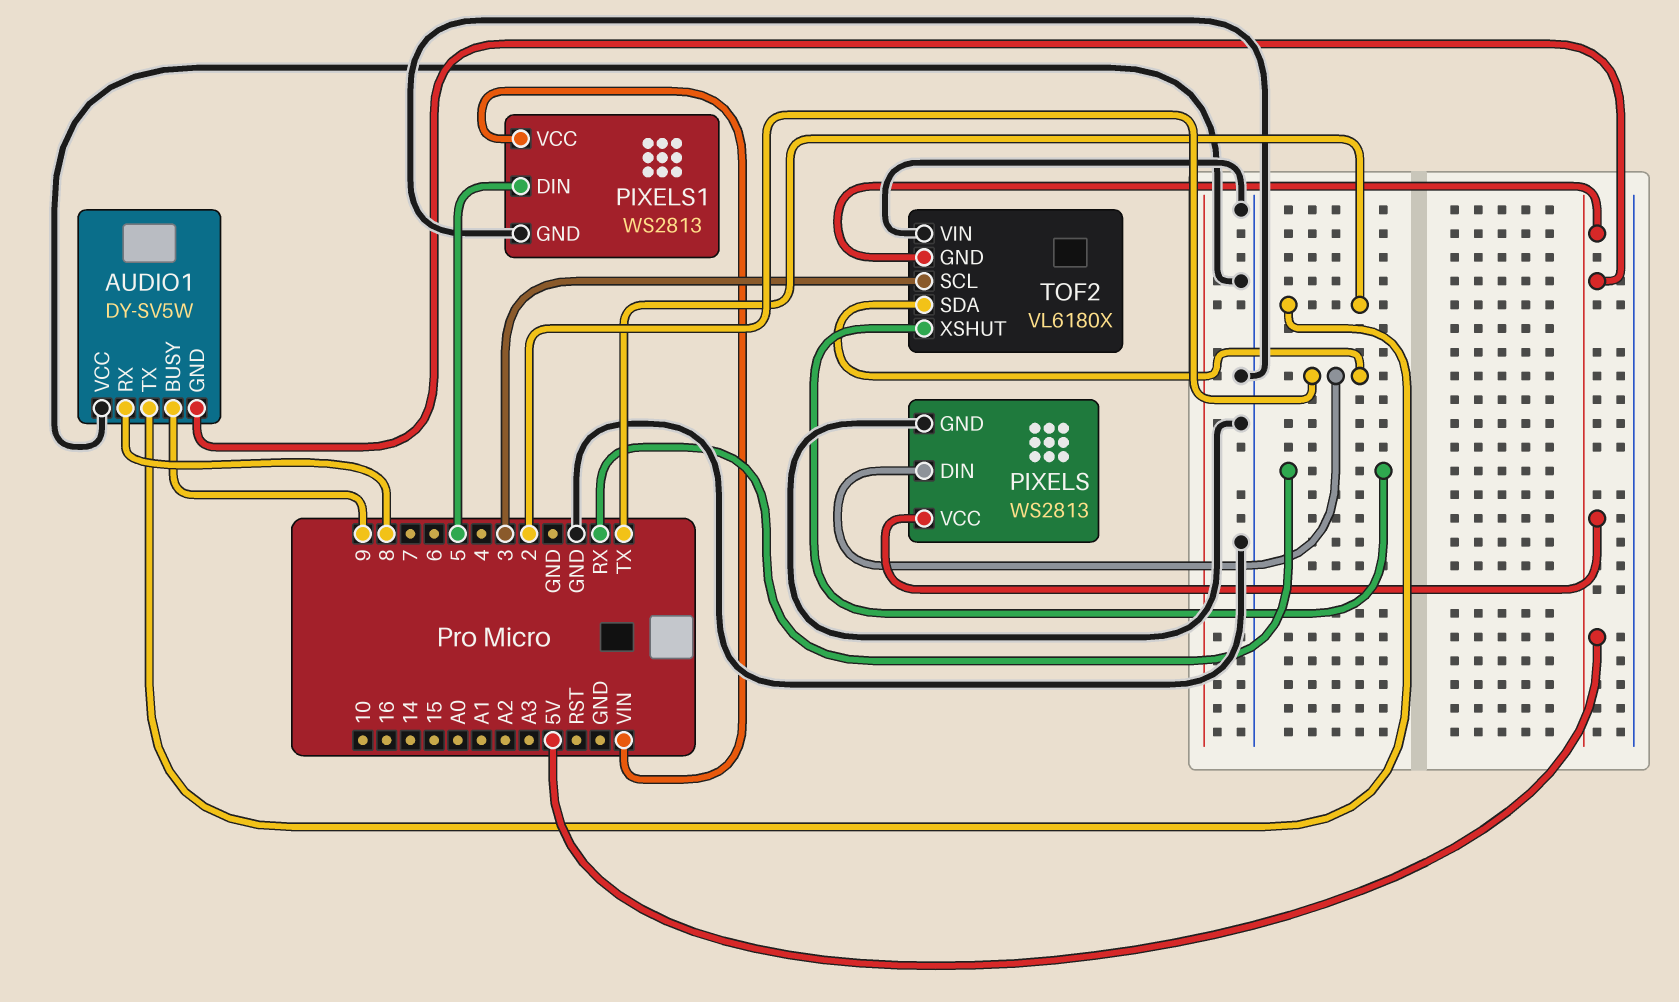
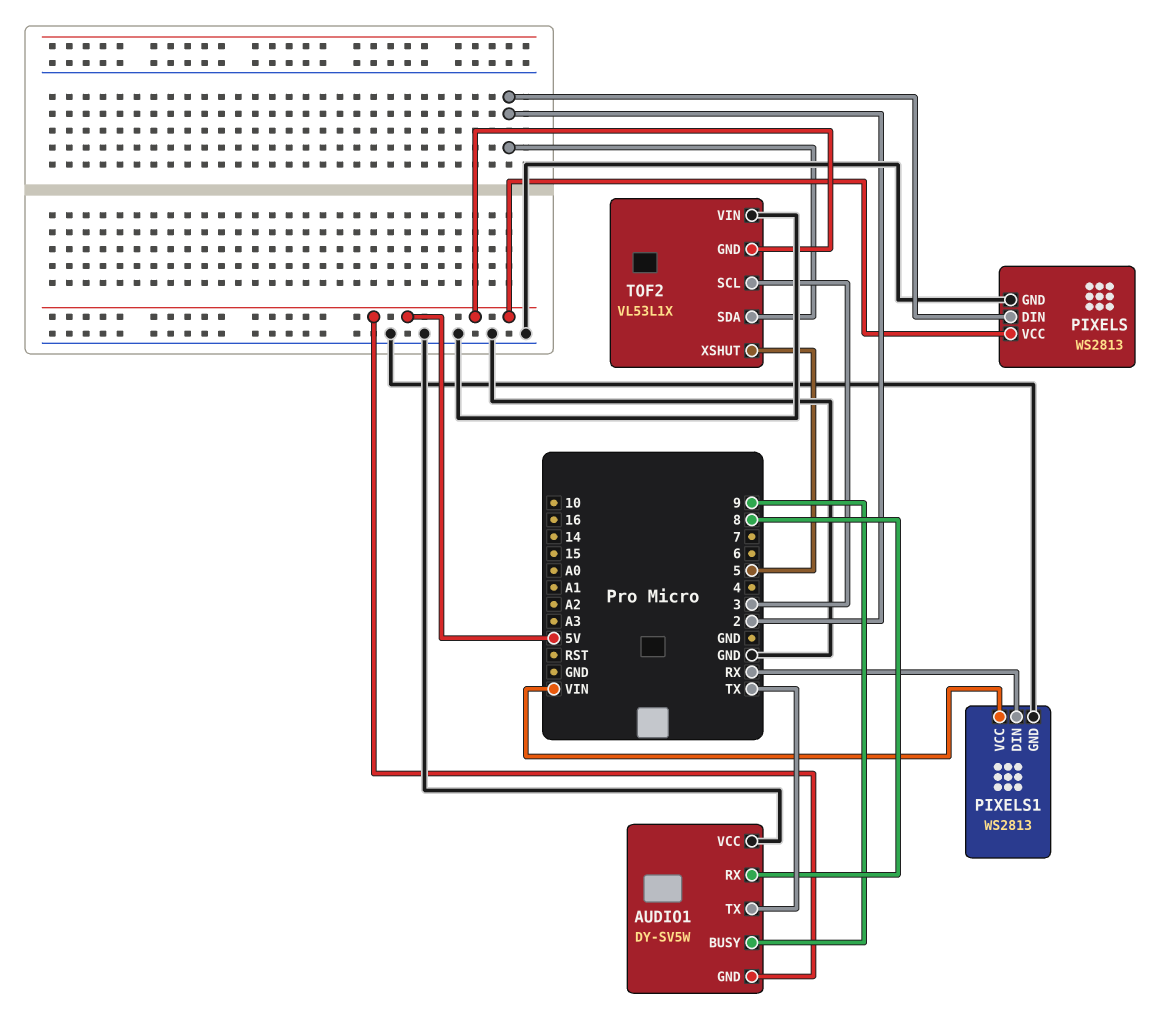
PIXELS1 pin DIN: 5 -> RX
TOF2: VL6180X -> VL53L1X
TOF2 pin XSHUT: RX -> 5

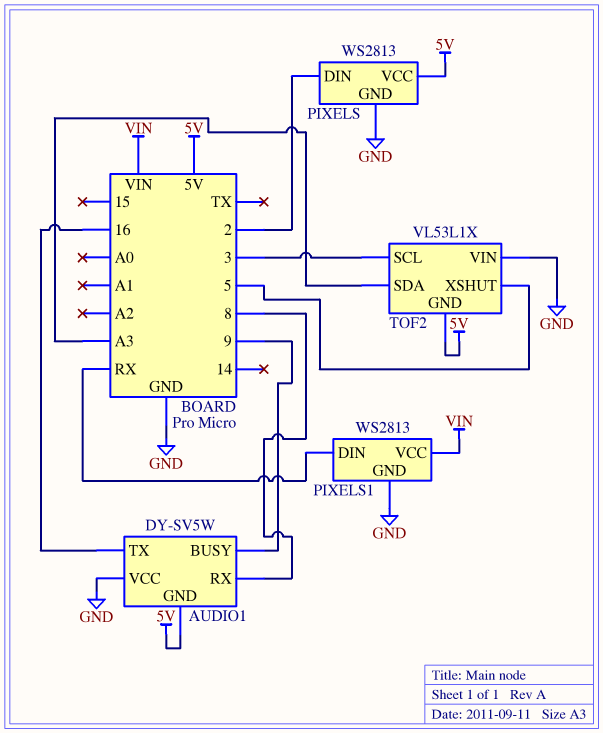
AUDIO1 pin TX: TX -> 16
TOF2 pin SDA: 2 -> A3

